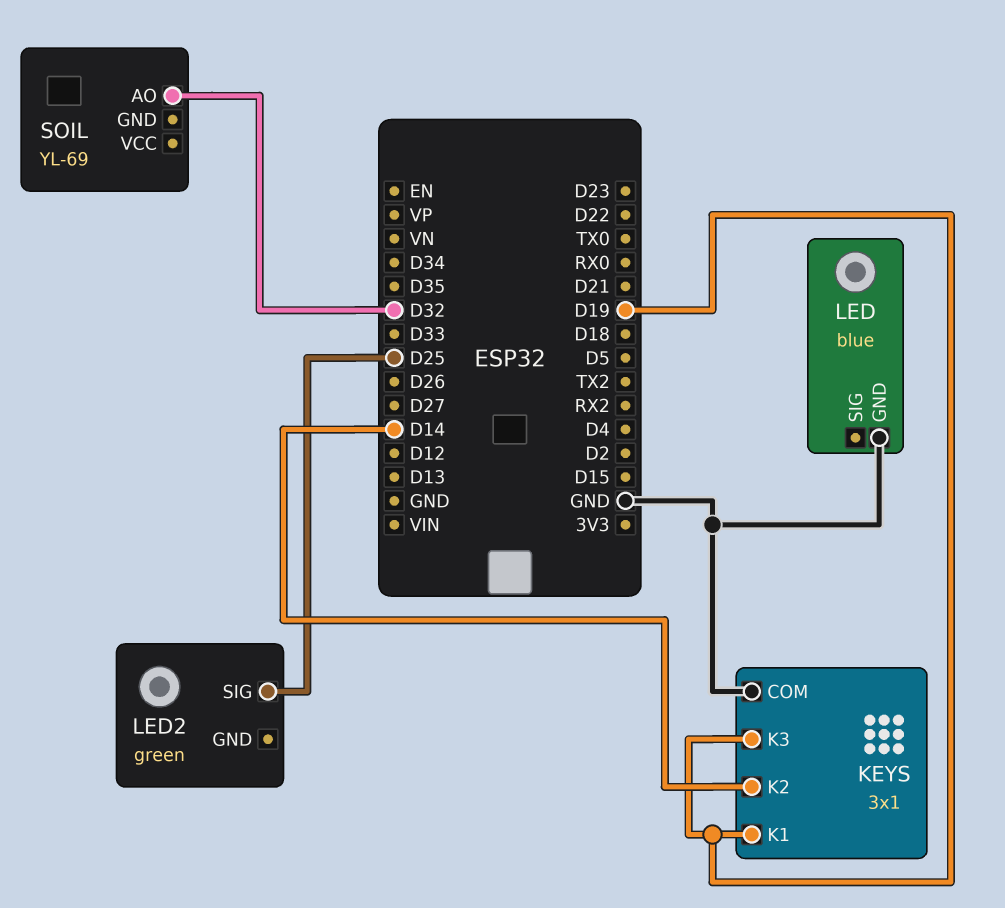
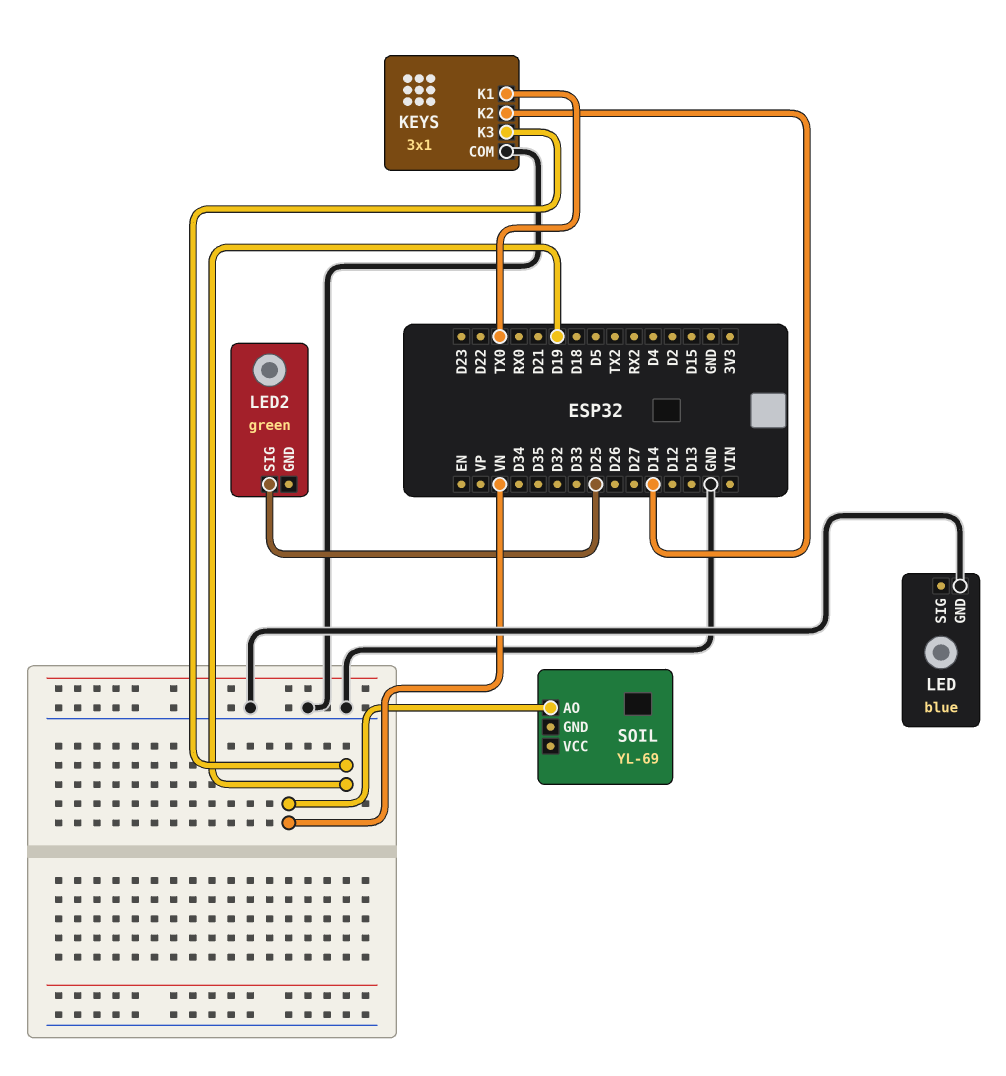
KEYS pin K1: D19 -> TX0
SOIL pin AO: D32 -> VN

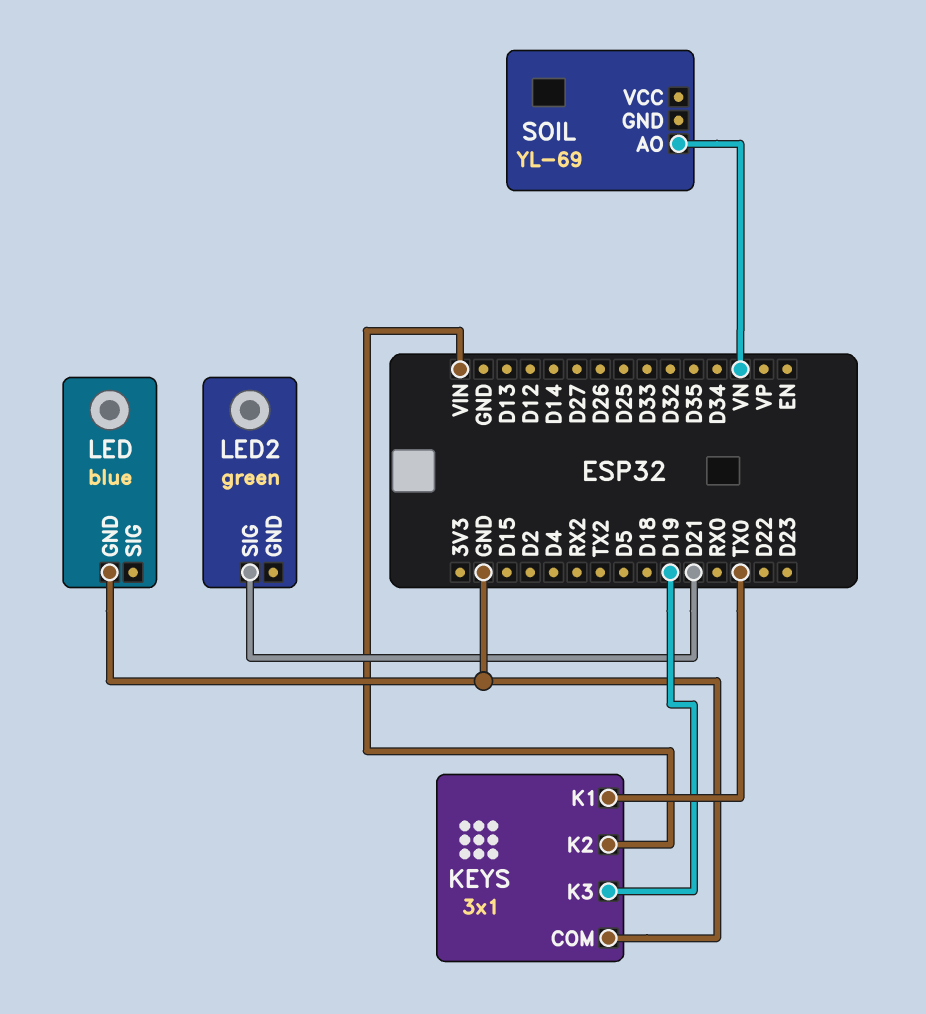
KEYS pin K2: D14 -> VIN
LED2 pin SIG: D25 -> D21

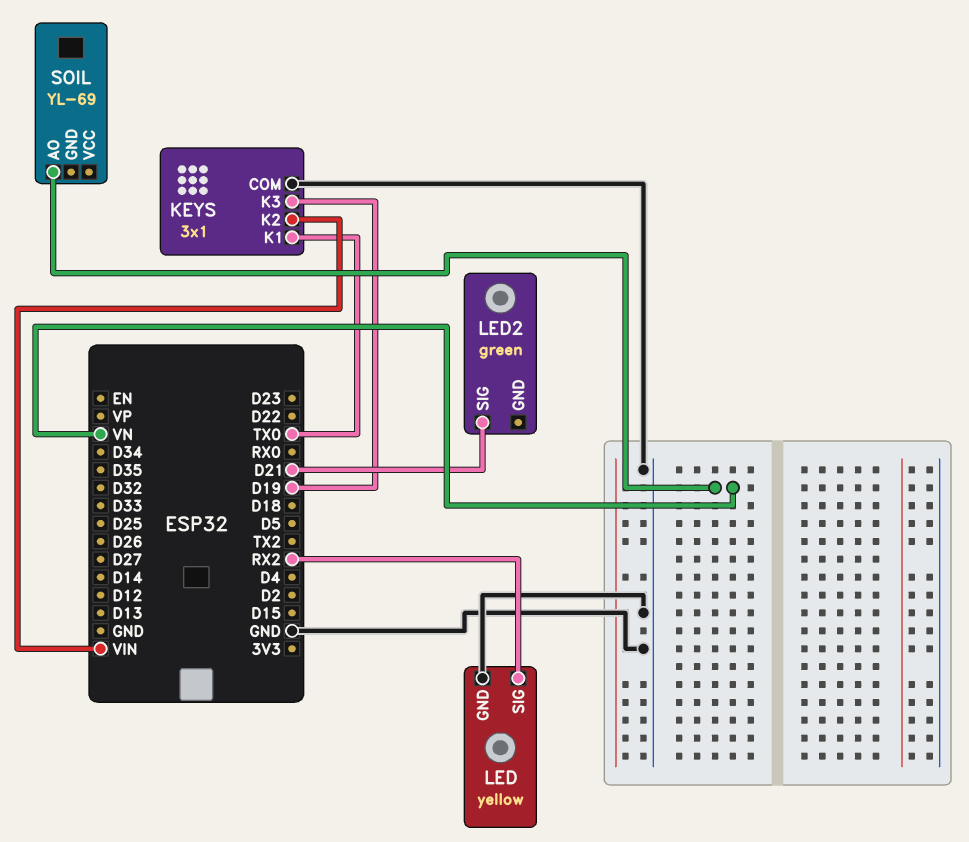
LED: blue -> yellow
LED pin SIG: none -> RX2

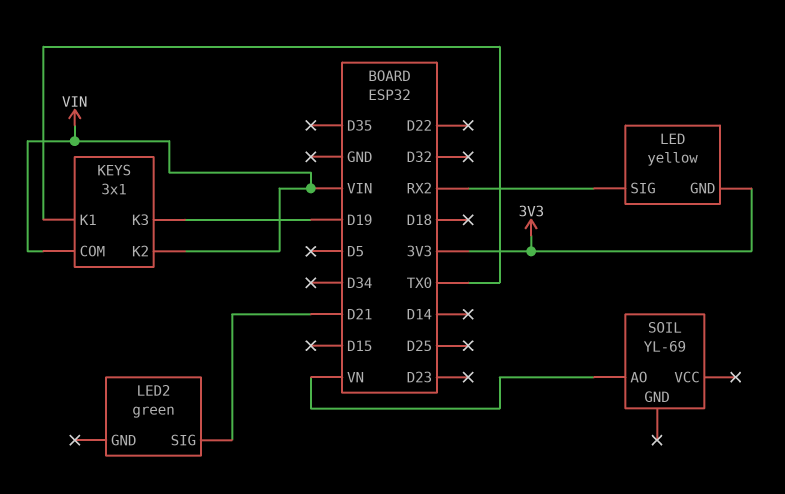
KEYS pin COM: GND -> VIN
LED pin GND: GND -> 3V3

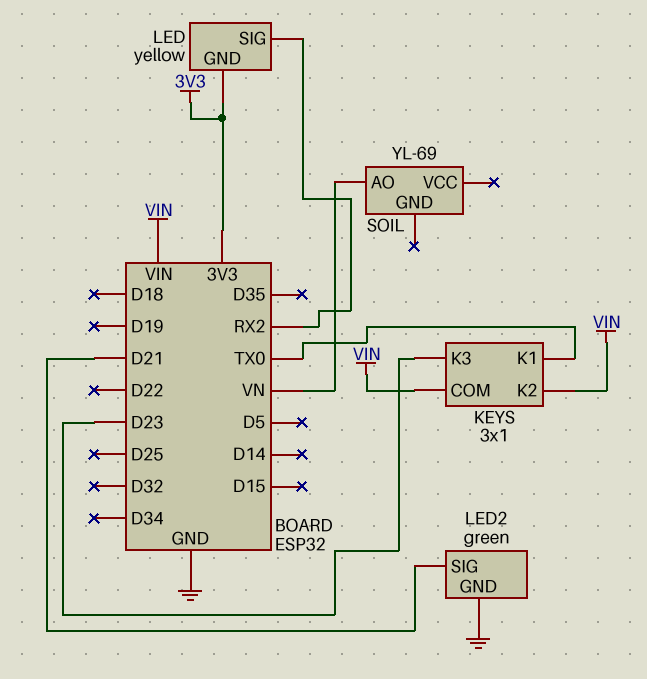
KEYS pin K3: D19 -> D23
LED2 pin GND: none -> GND

